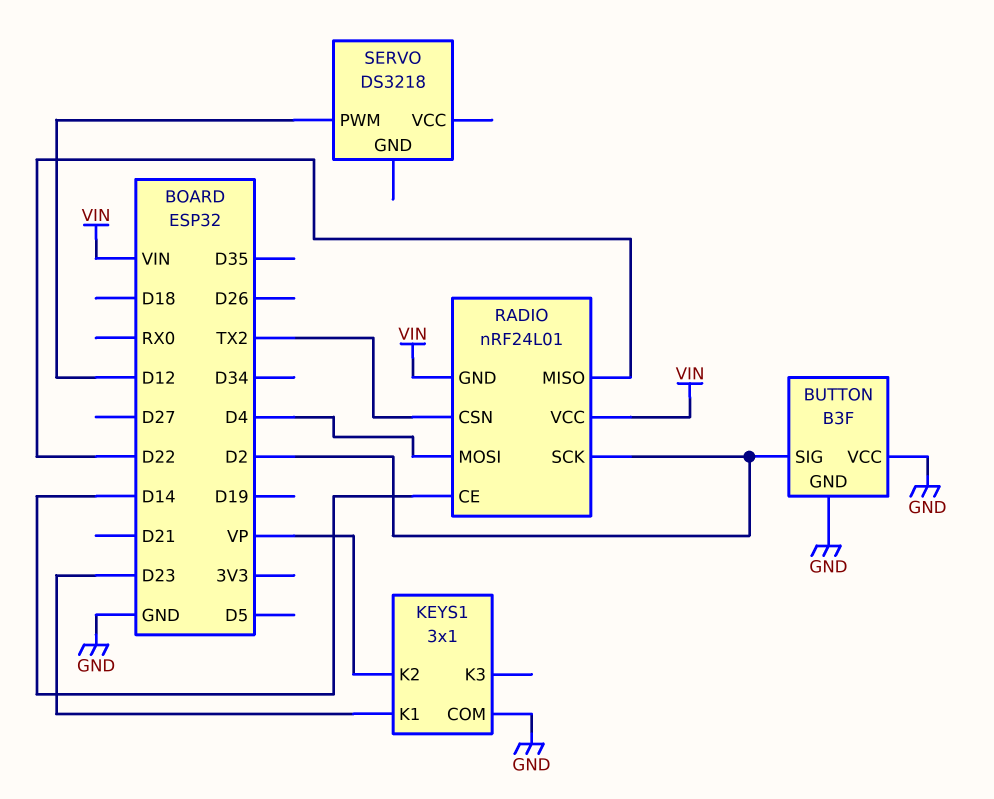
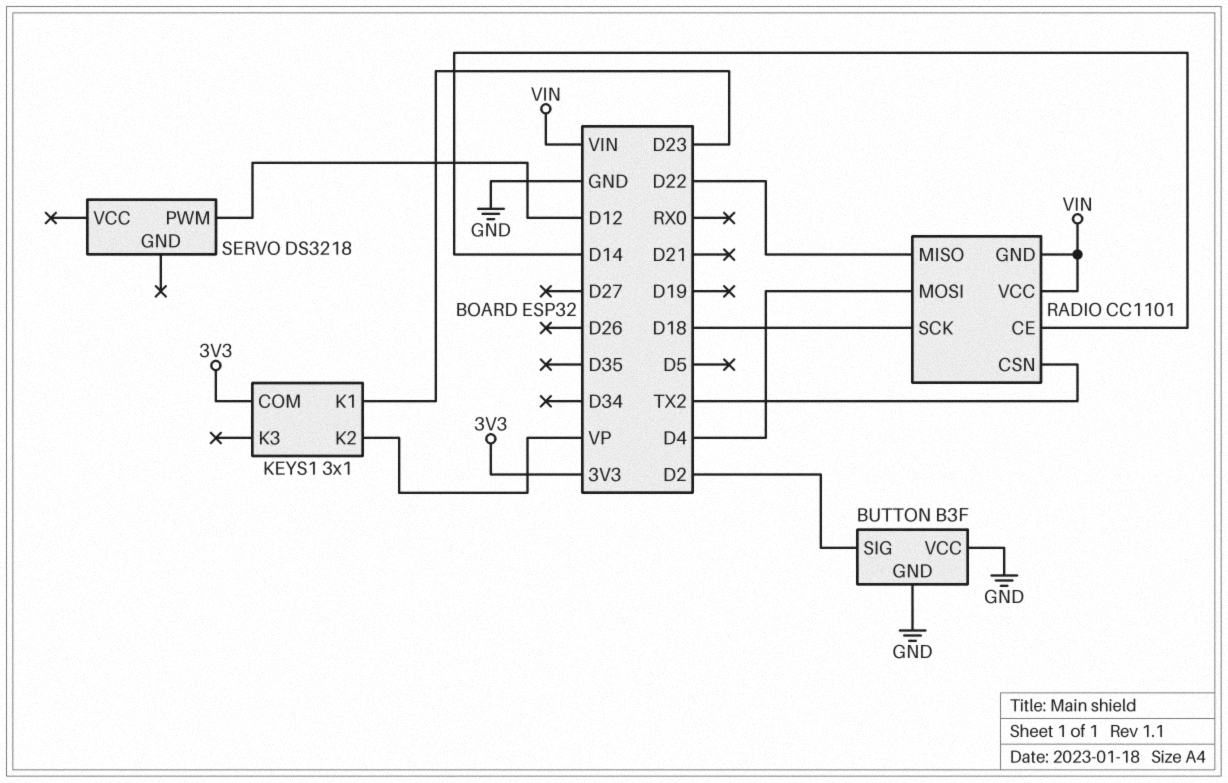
KEYS1 pin COM: GND -> 3V3
RADIO: nRF24L01 -> CC1101
RADIO pin SCK: D2 -> D18

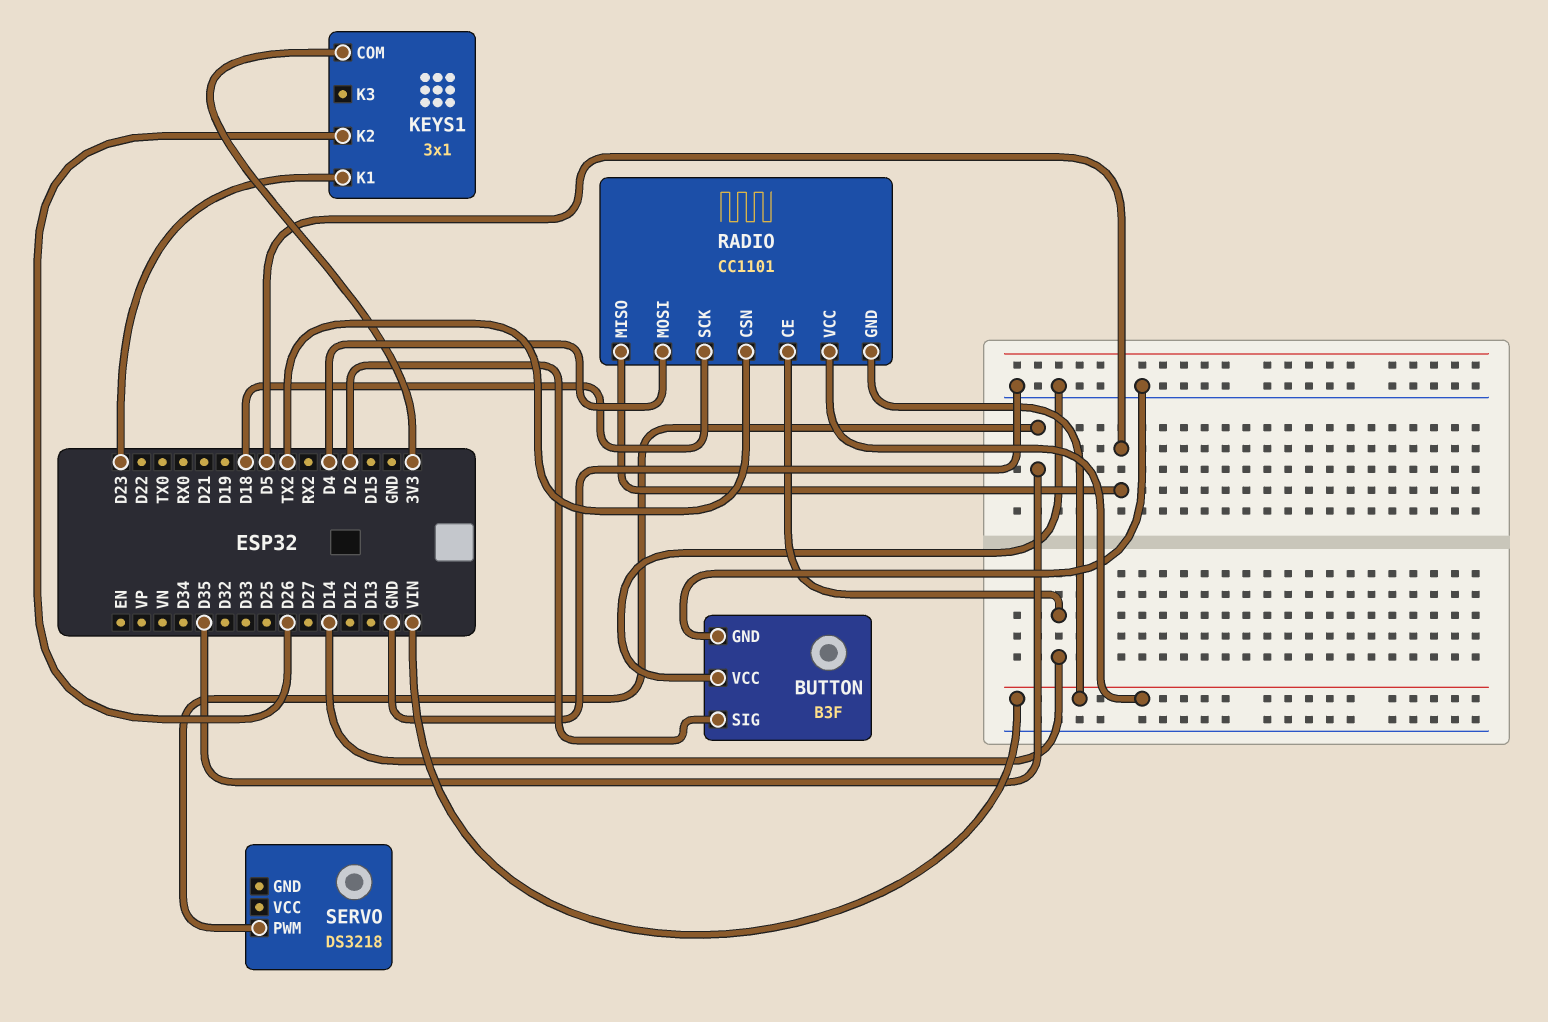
KEYS1 pin K2: VP -> D26
RADIO pin MISO: D22 -> D5
SERVO pin PWM: D12 -> D35

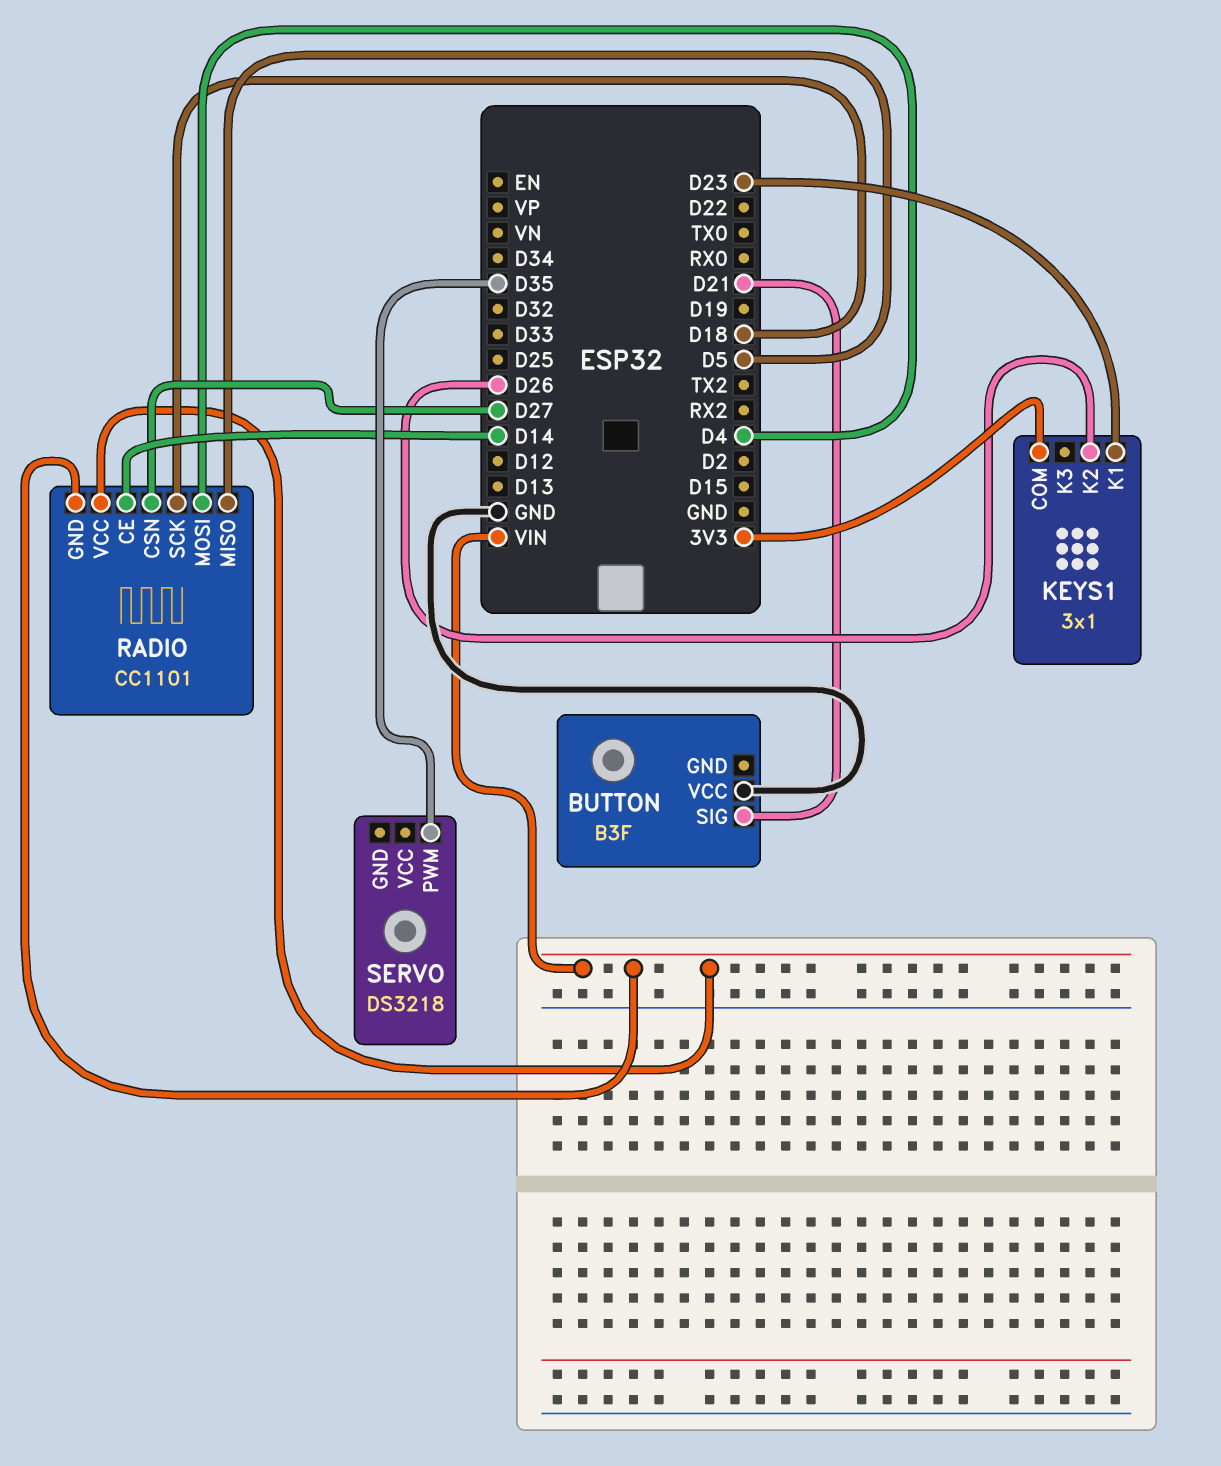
BUTTON pin GND: GND -> none
BUTTON pin SIG: D2 -> D21
RADIO pin CSN: TX2 -> D27

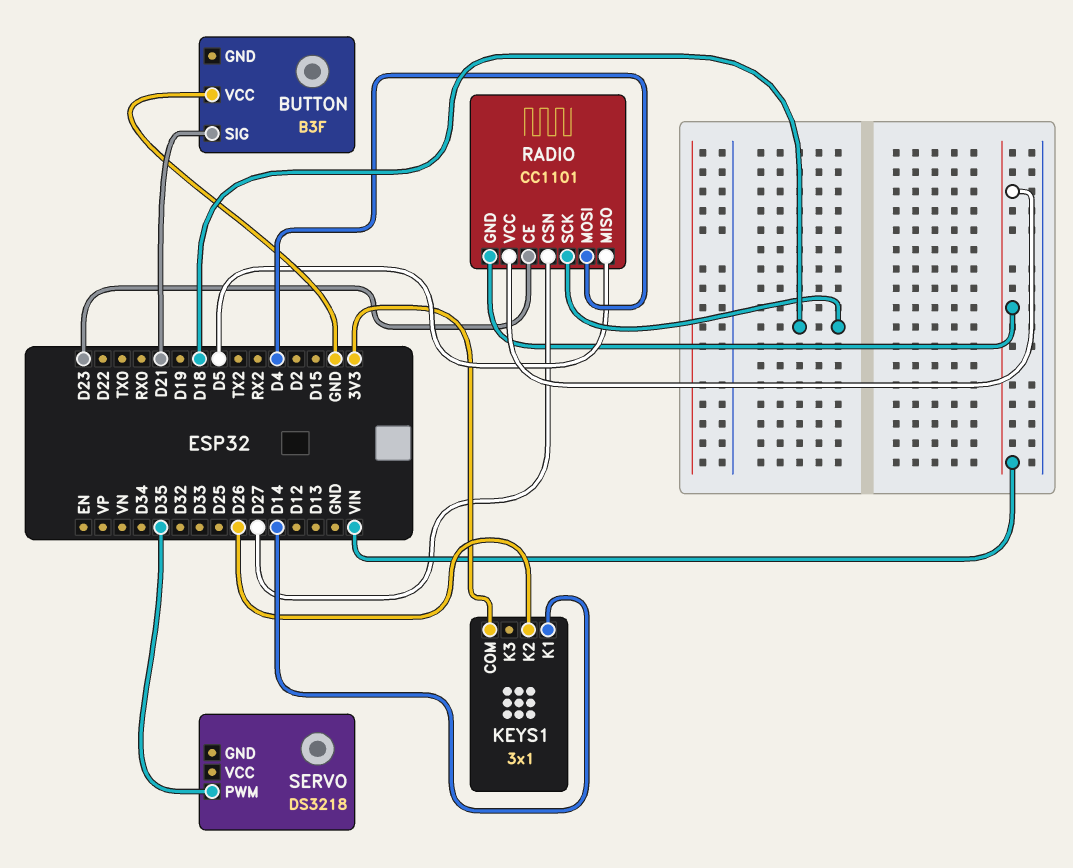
KEYS1 pin K1: D23 -> D14
RADIO pin CE: D14 -> D23

